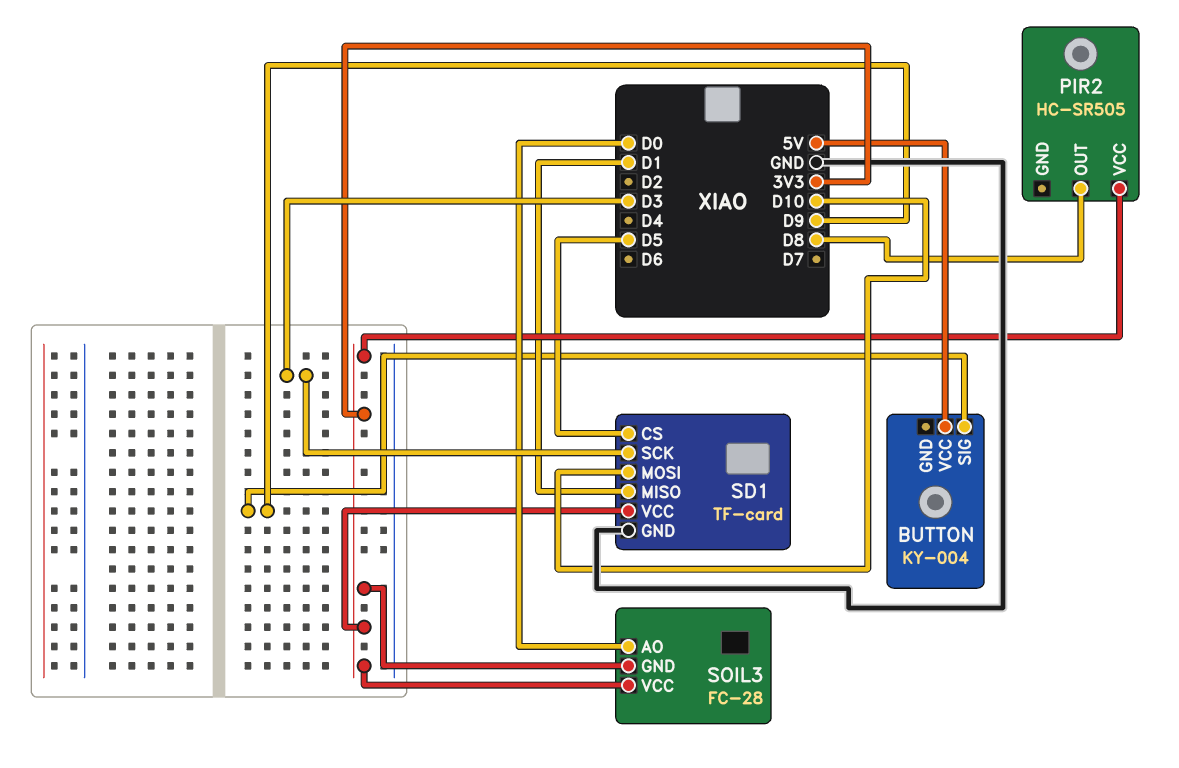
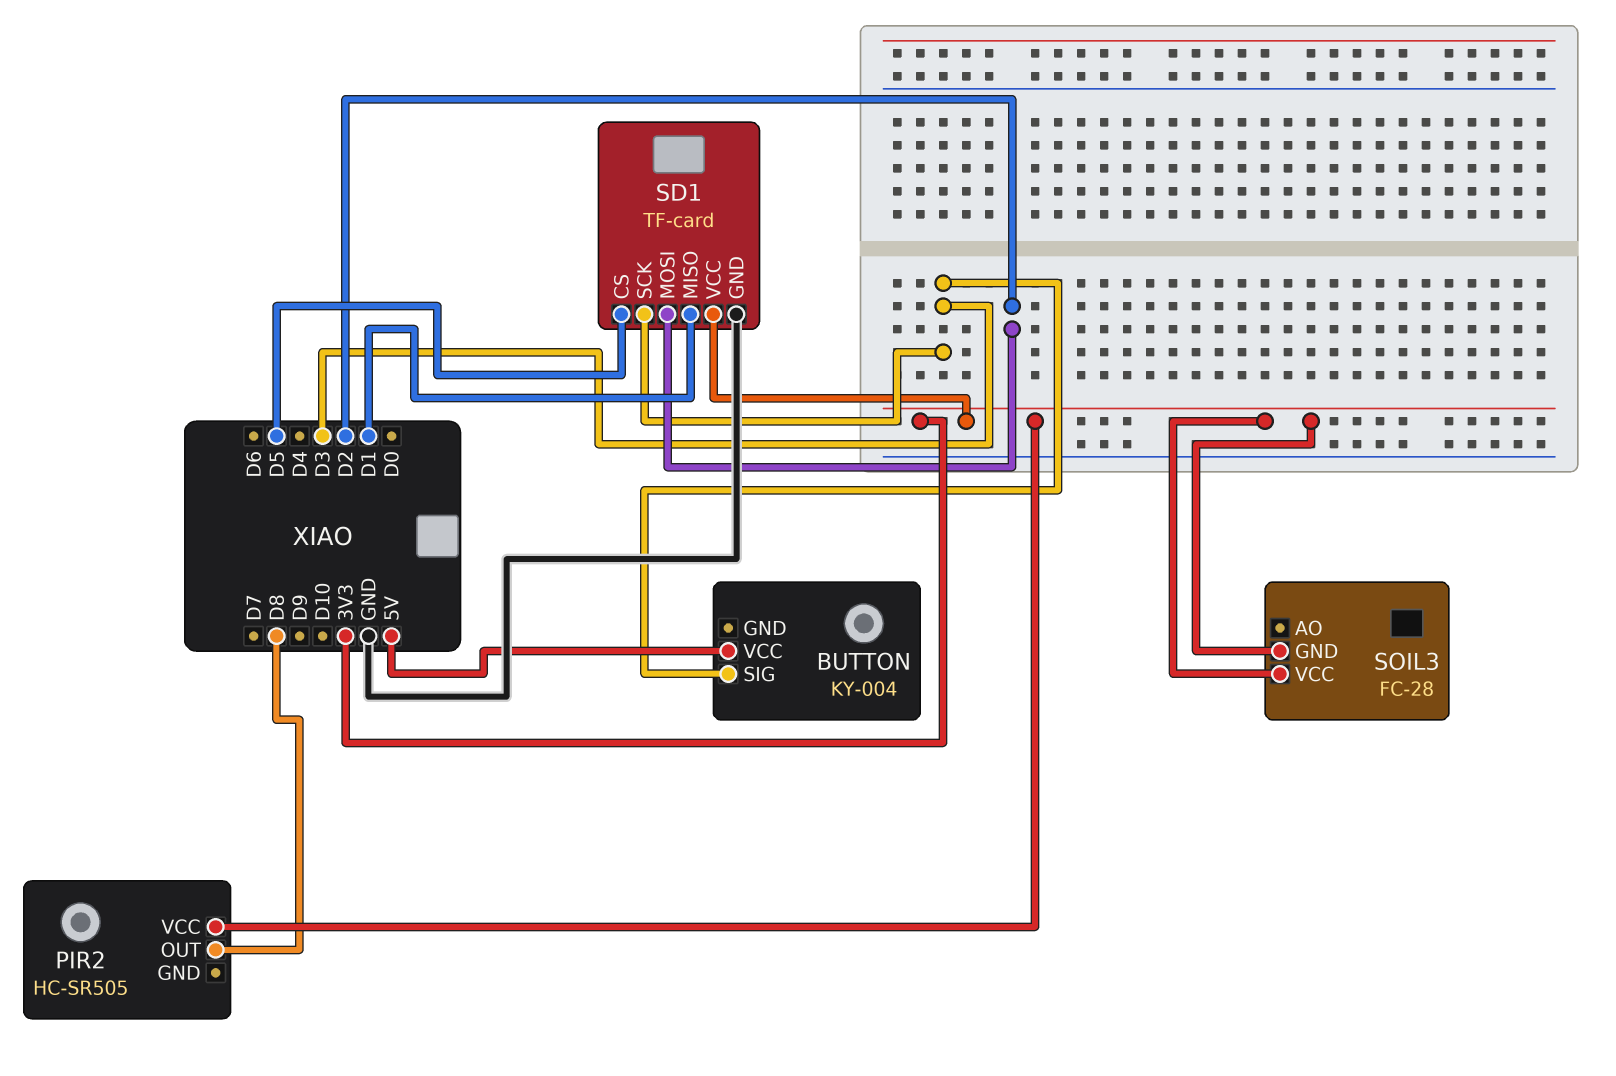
BUTTON pin SIG: D9 -> D3
SD1 pin MOSI: D10 -> D2
SOIL3 pin AO: D0 -> none

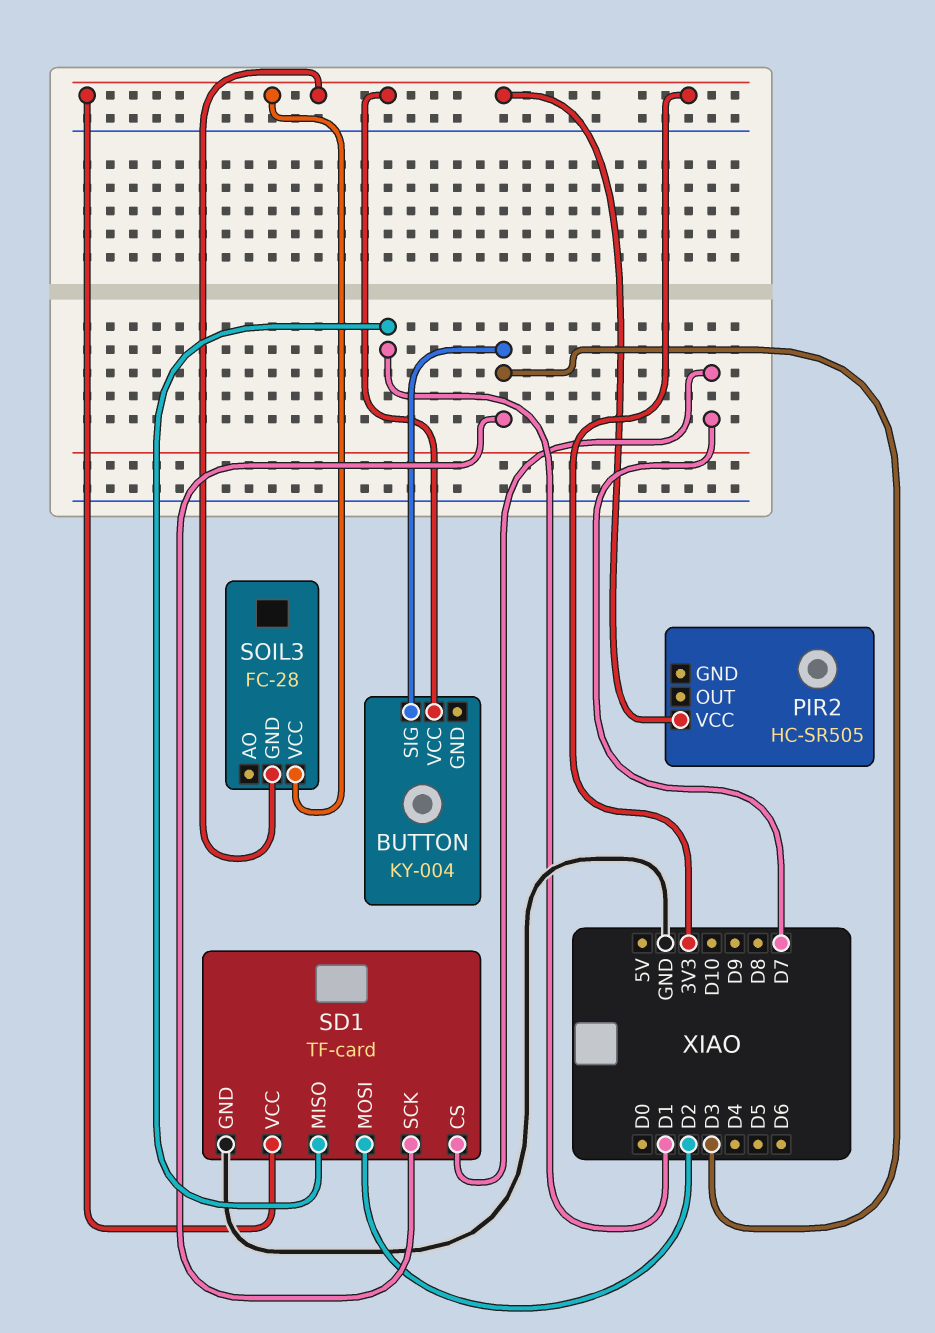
BUTTON pin VCC: 5V -> 3V3
PIR2 pin OUT: D8 -> none
SD1 pin CS: D5 -> D7

